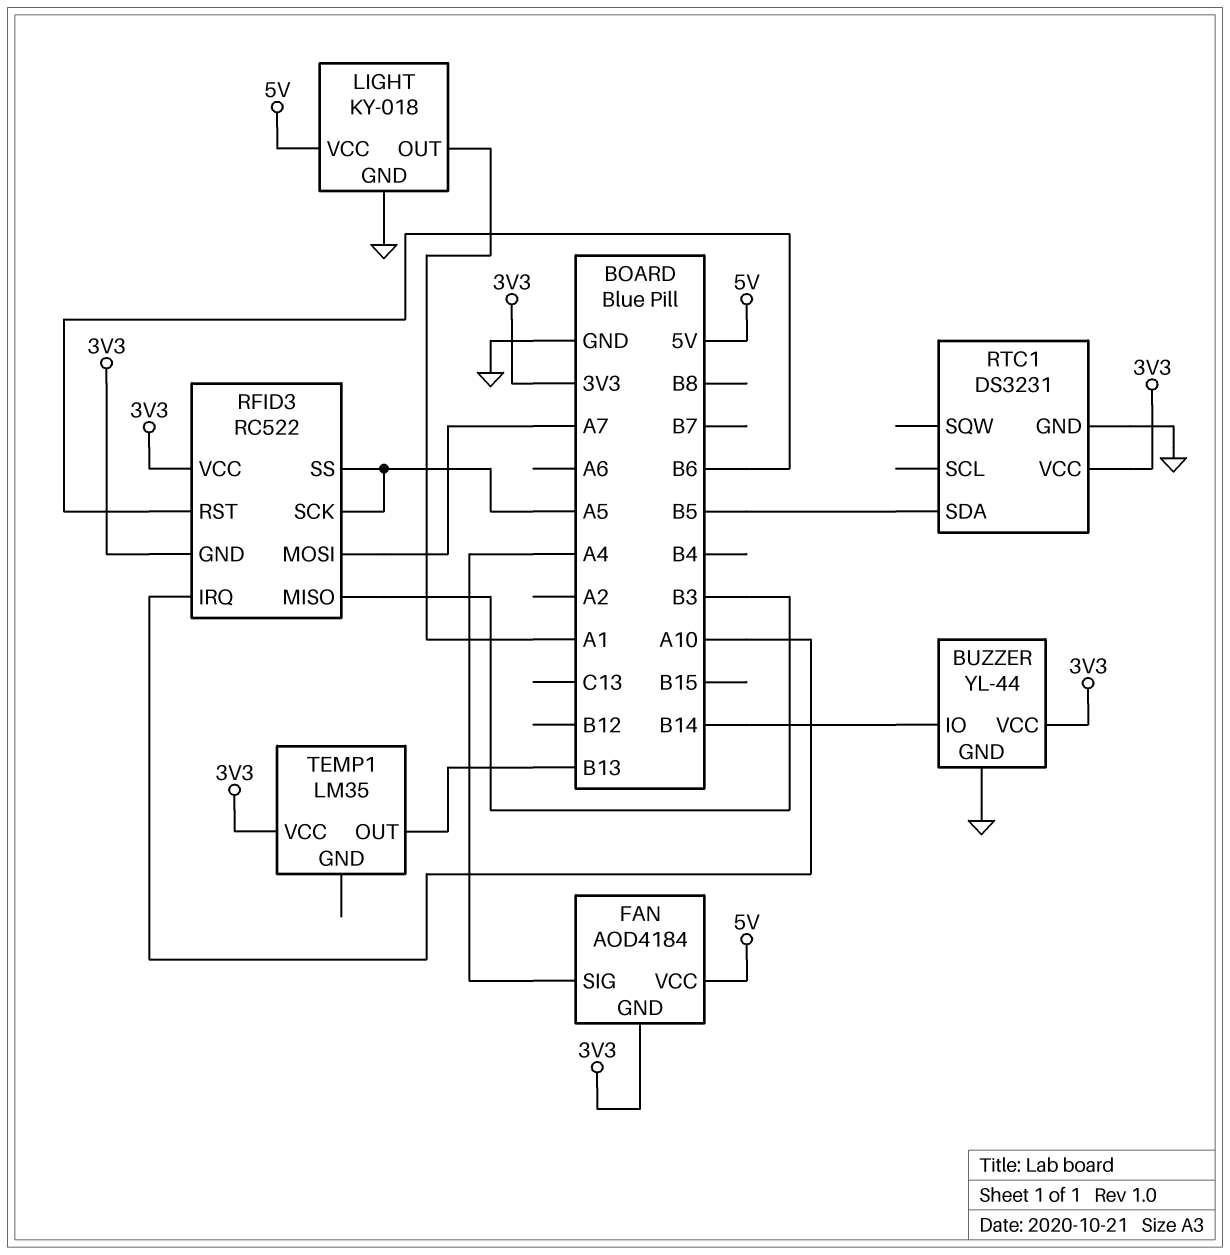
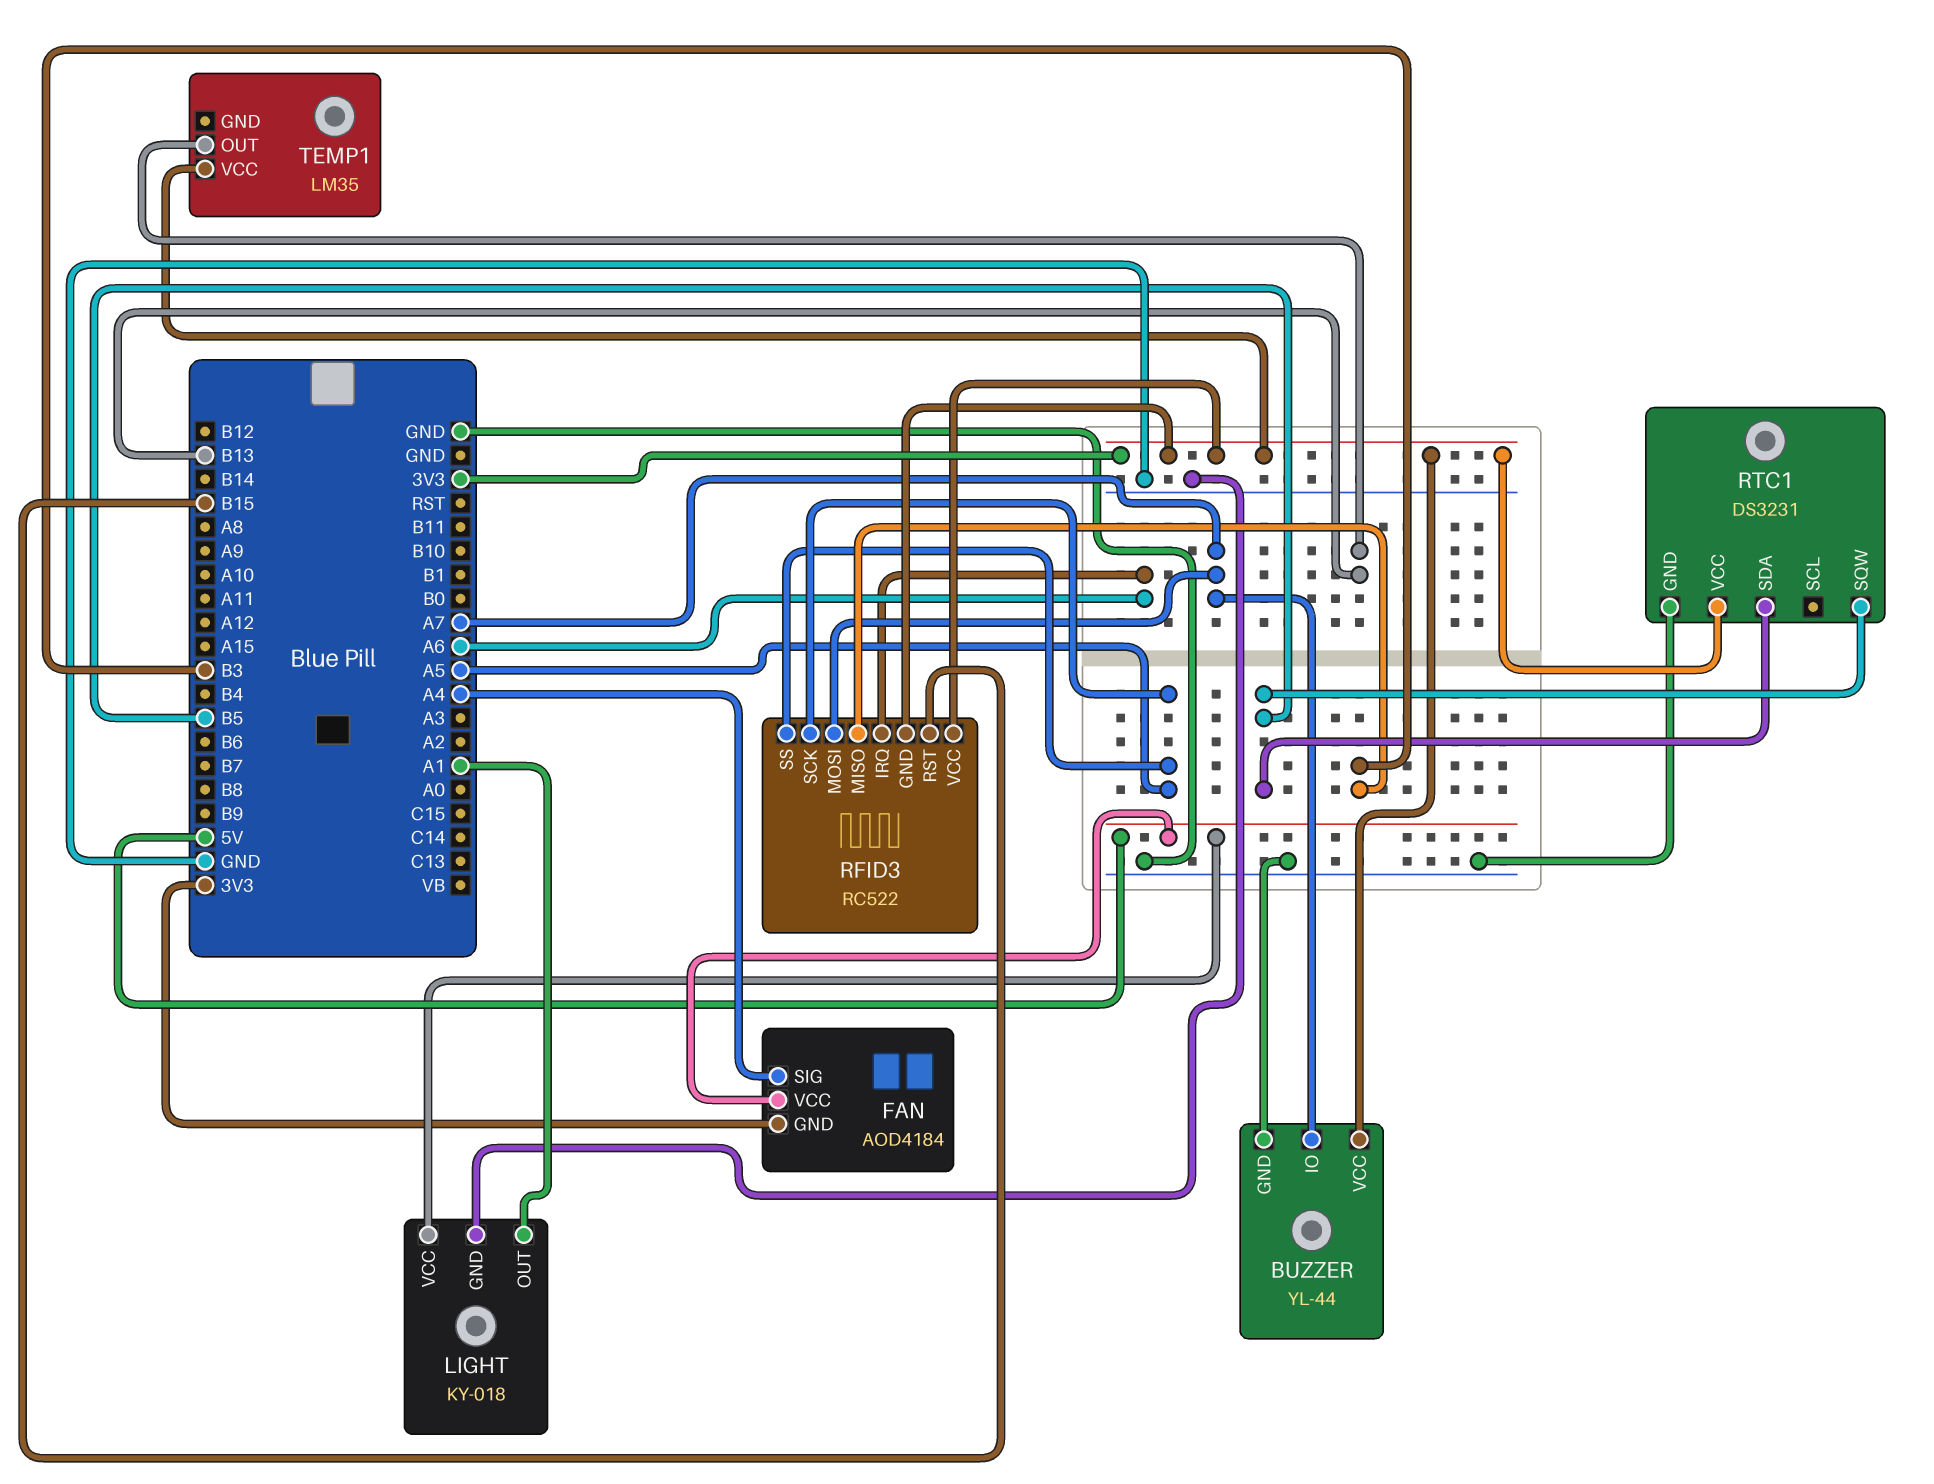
BUZZER pin IO: B14 -> A7
RFID3 pin IRQ: A10 -> A6
RFID3 pin RST: B6 -> B15
RTC1 pin SQW: none -> B5

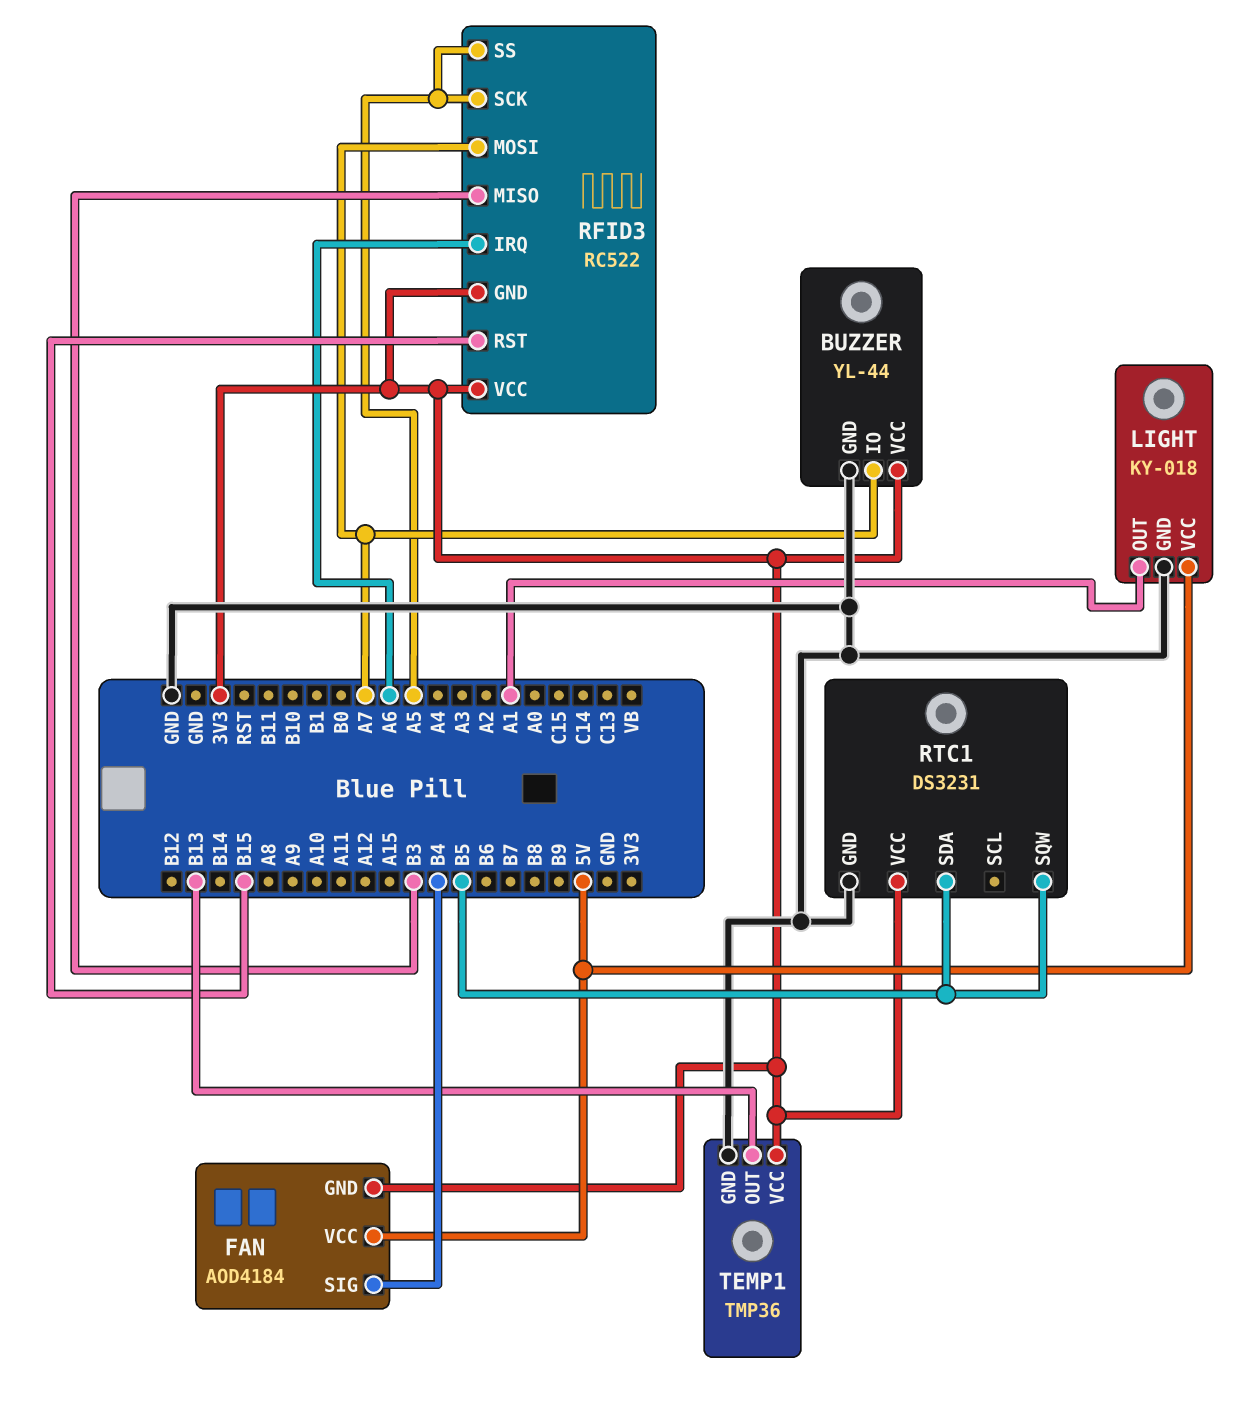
FAN pin SIG: A4 -> B4
TEMP1: LM35 -> TMP36
TEMP1 pin GND: none -> GND

